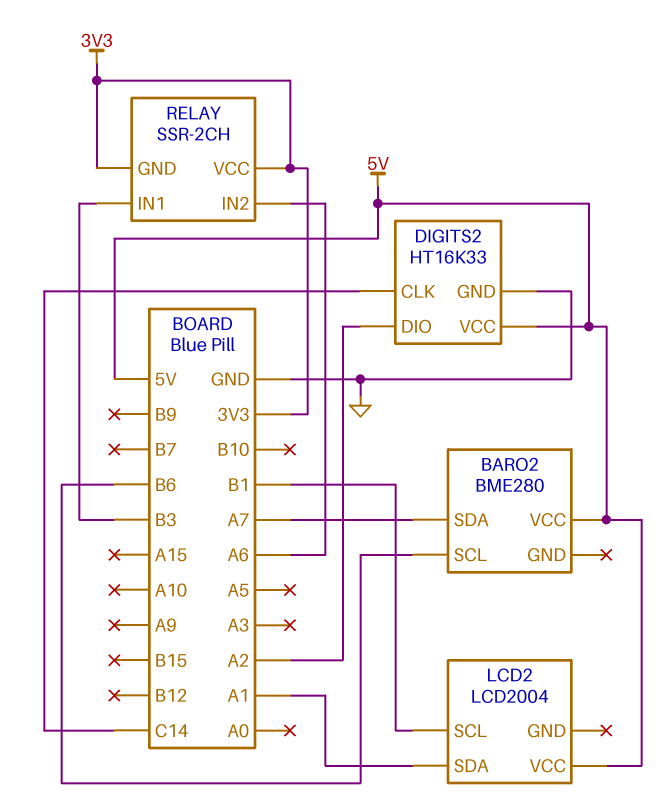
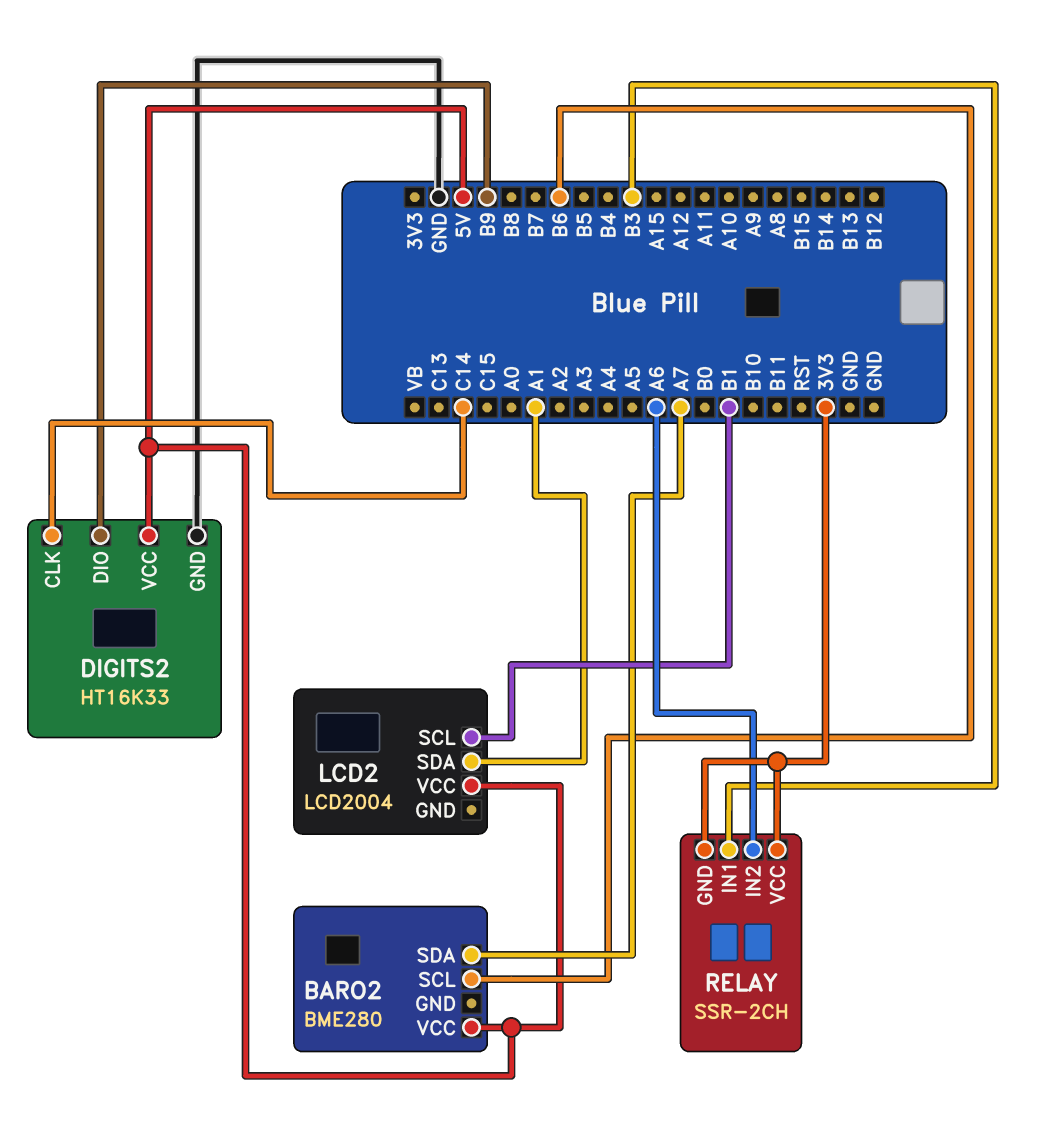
DIGITS2 pin DIO: A2 -> B9

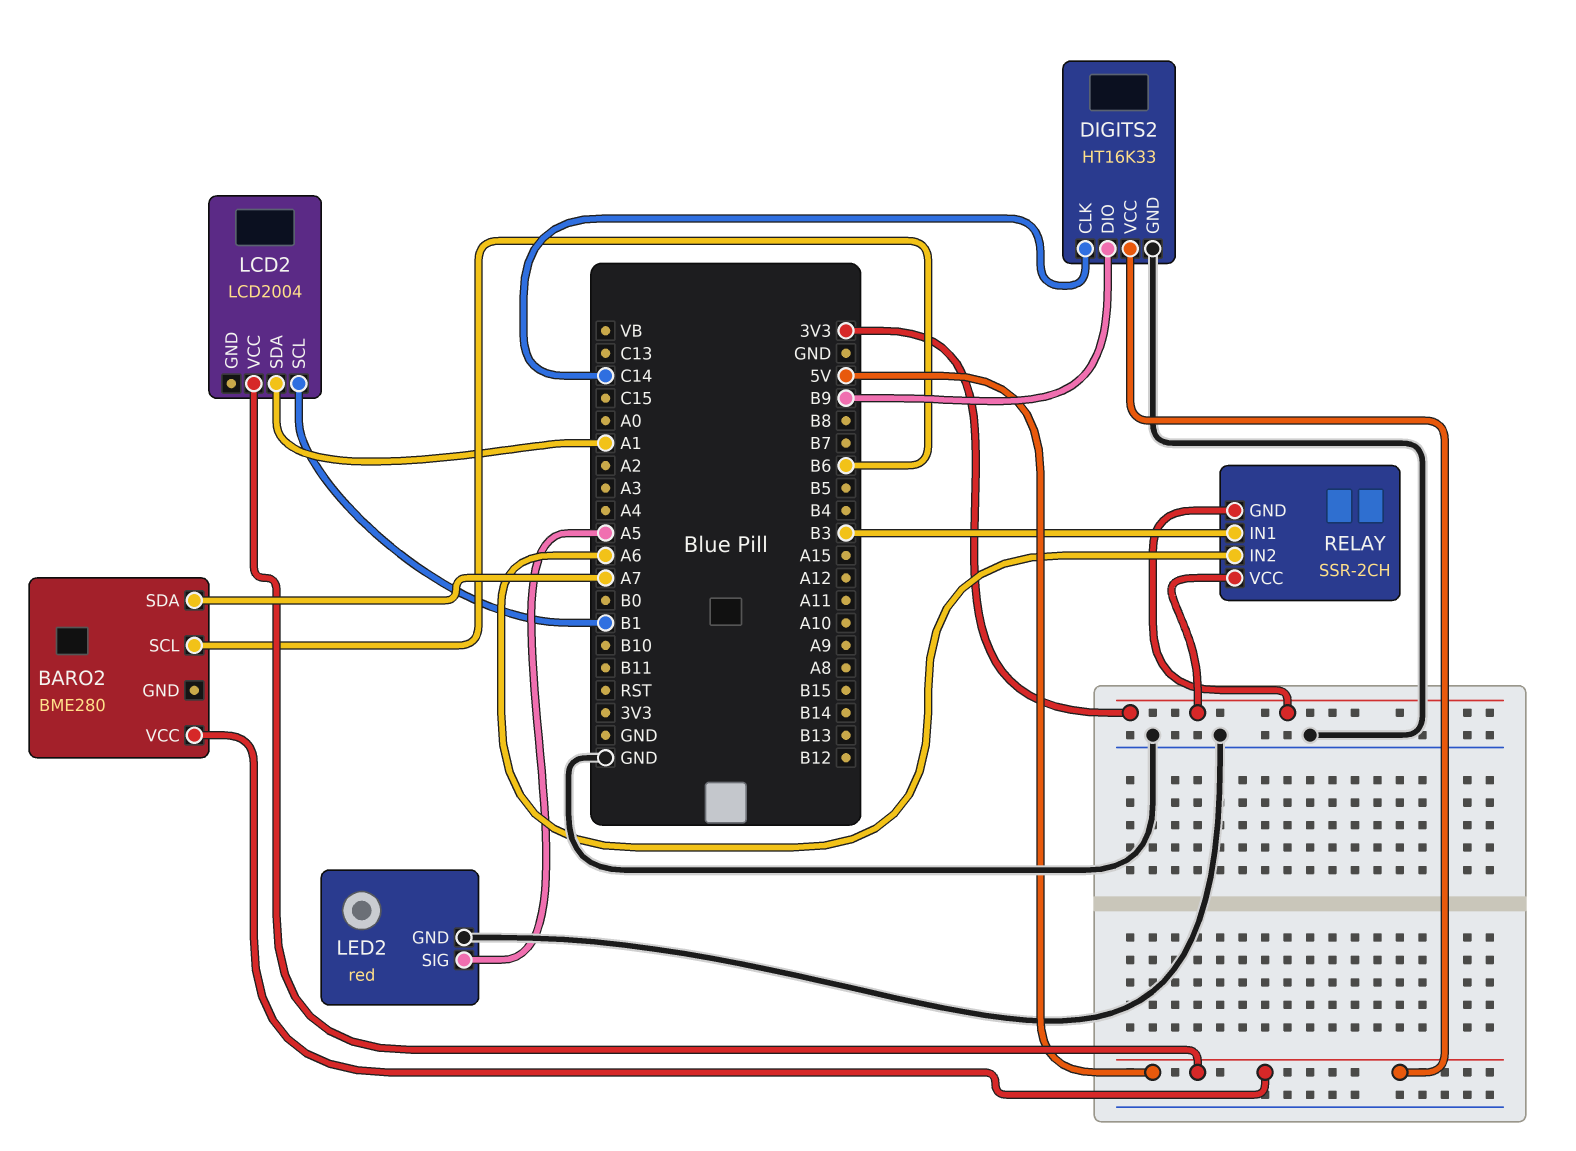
LED2: none -> red
LED2 pin GND: none -> GND
LED2 pin SIG: none -> A5

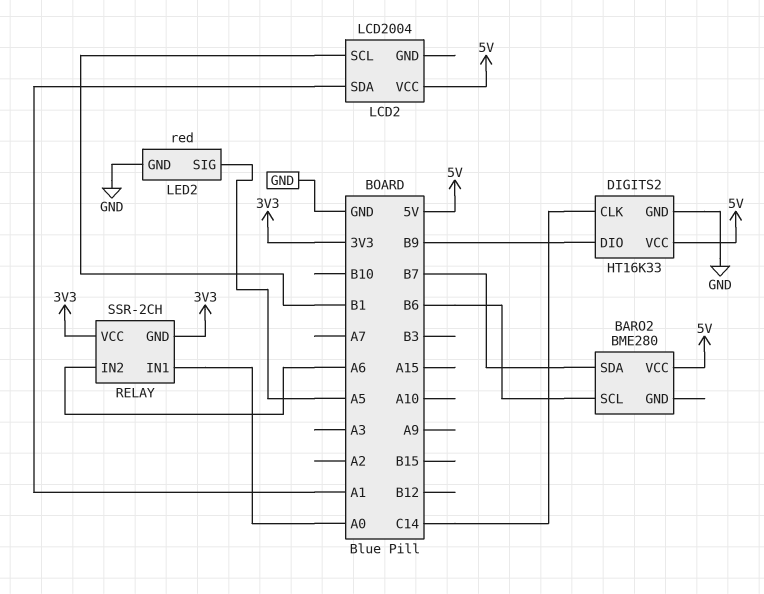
BARO2 pin SDA: A7 -> B7
RELAY pin IN1: B3 -> A0

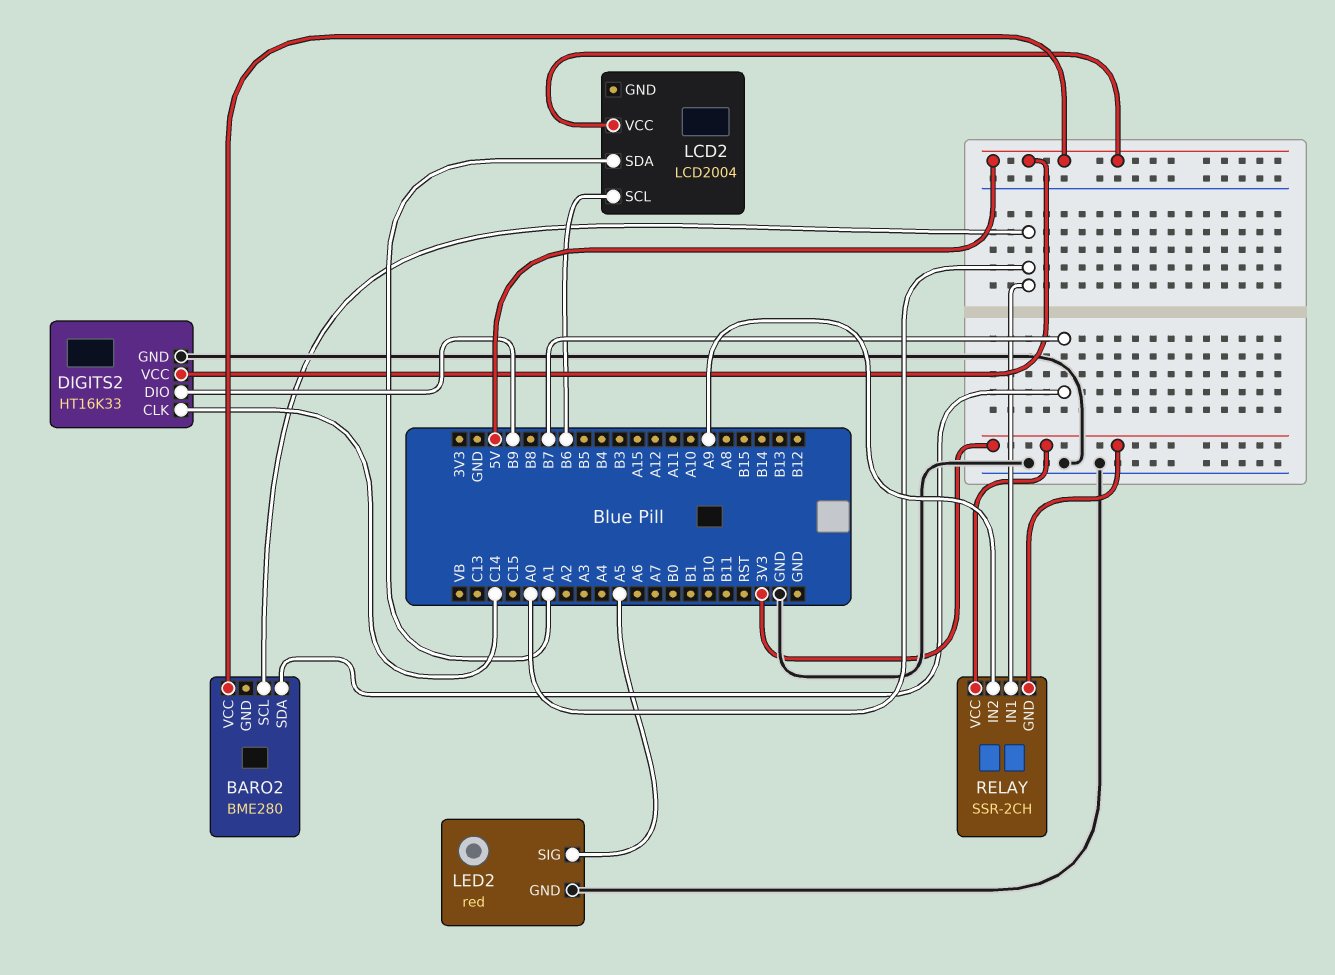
BARO2 pin SCL: B6 -> A0
LCD2 pin SCL: B1 -> B6
RELAY pin IN2: A6 -> A9

